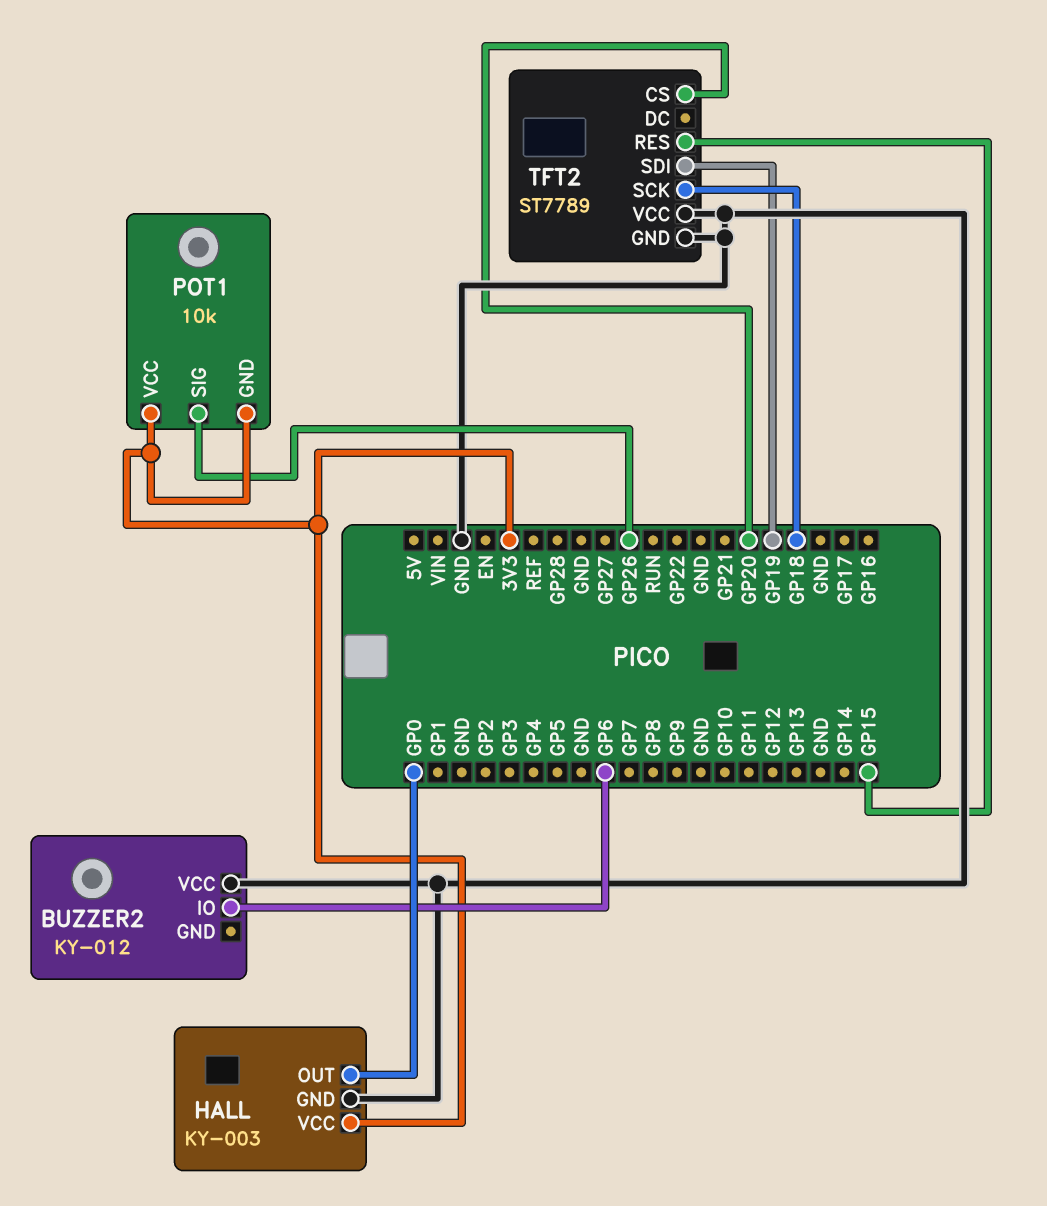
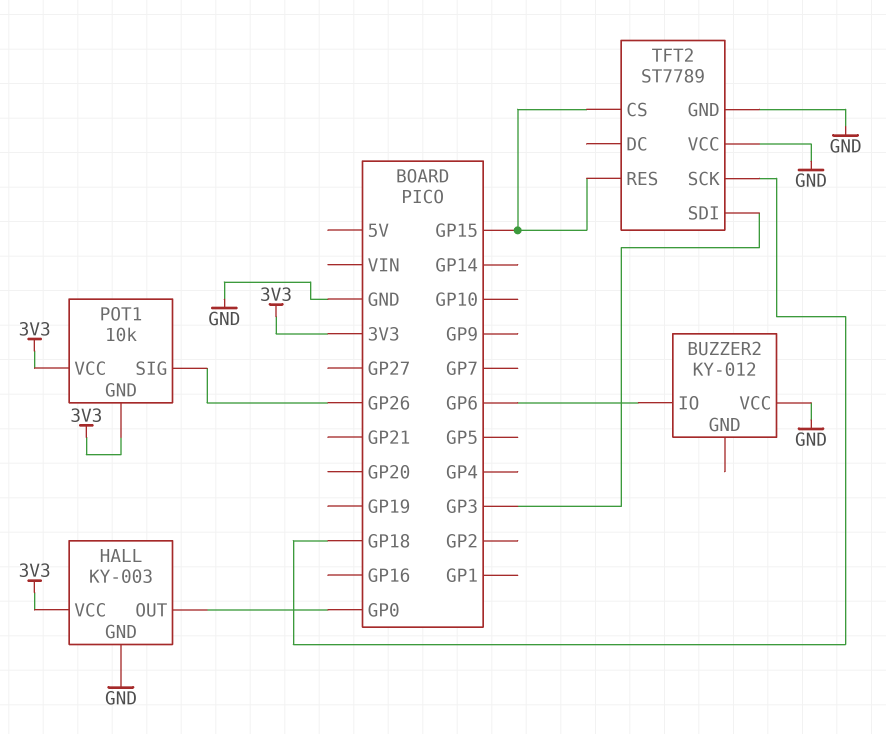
TFT2 pin CS: GP20 -> GP15
TFT2 pin SDI: GP19 -> GP3

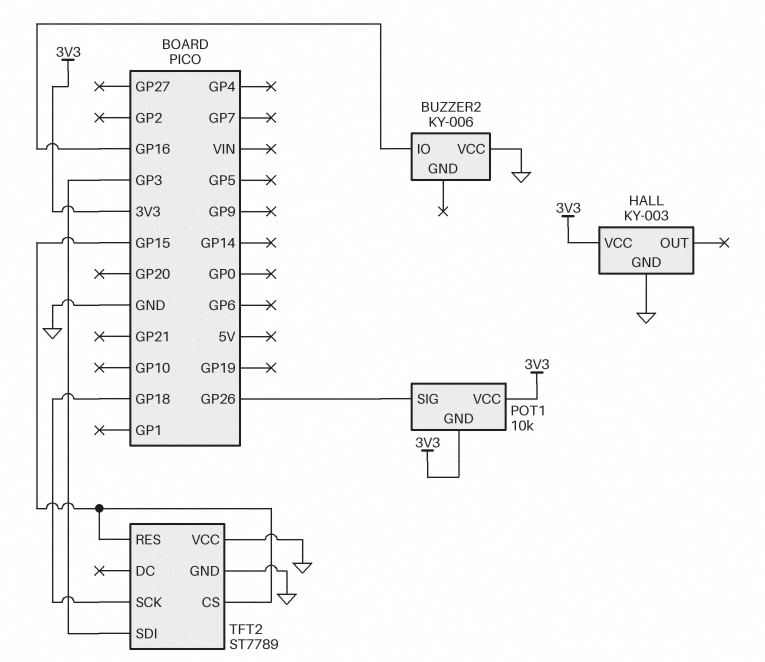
BUZZER2: KY-012 -> KY-006
BUZZER2 pin IO: GP6 -> GP16
HALL pin OUT: GP0 -> none

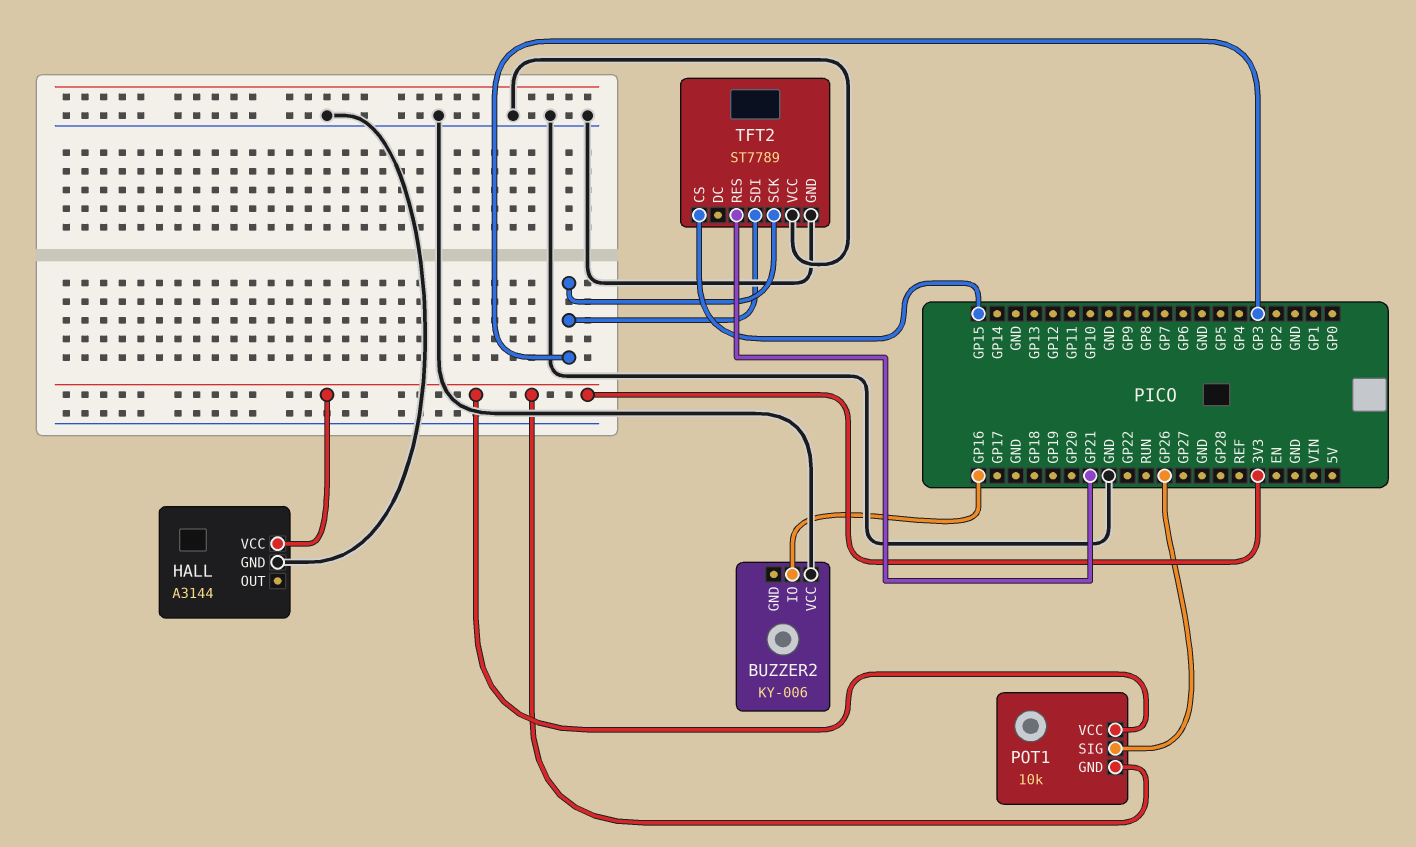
HALL: KY-003 -> A3144
TFT2 pin RES: GP15 -> GP21
TFT2 pin SCK: GP18 -> GP3

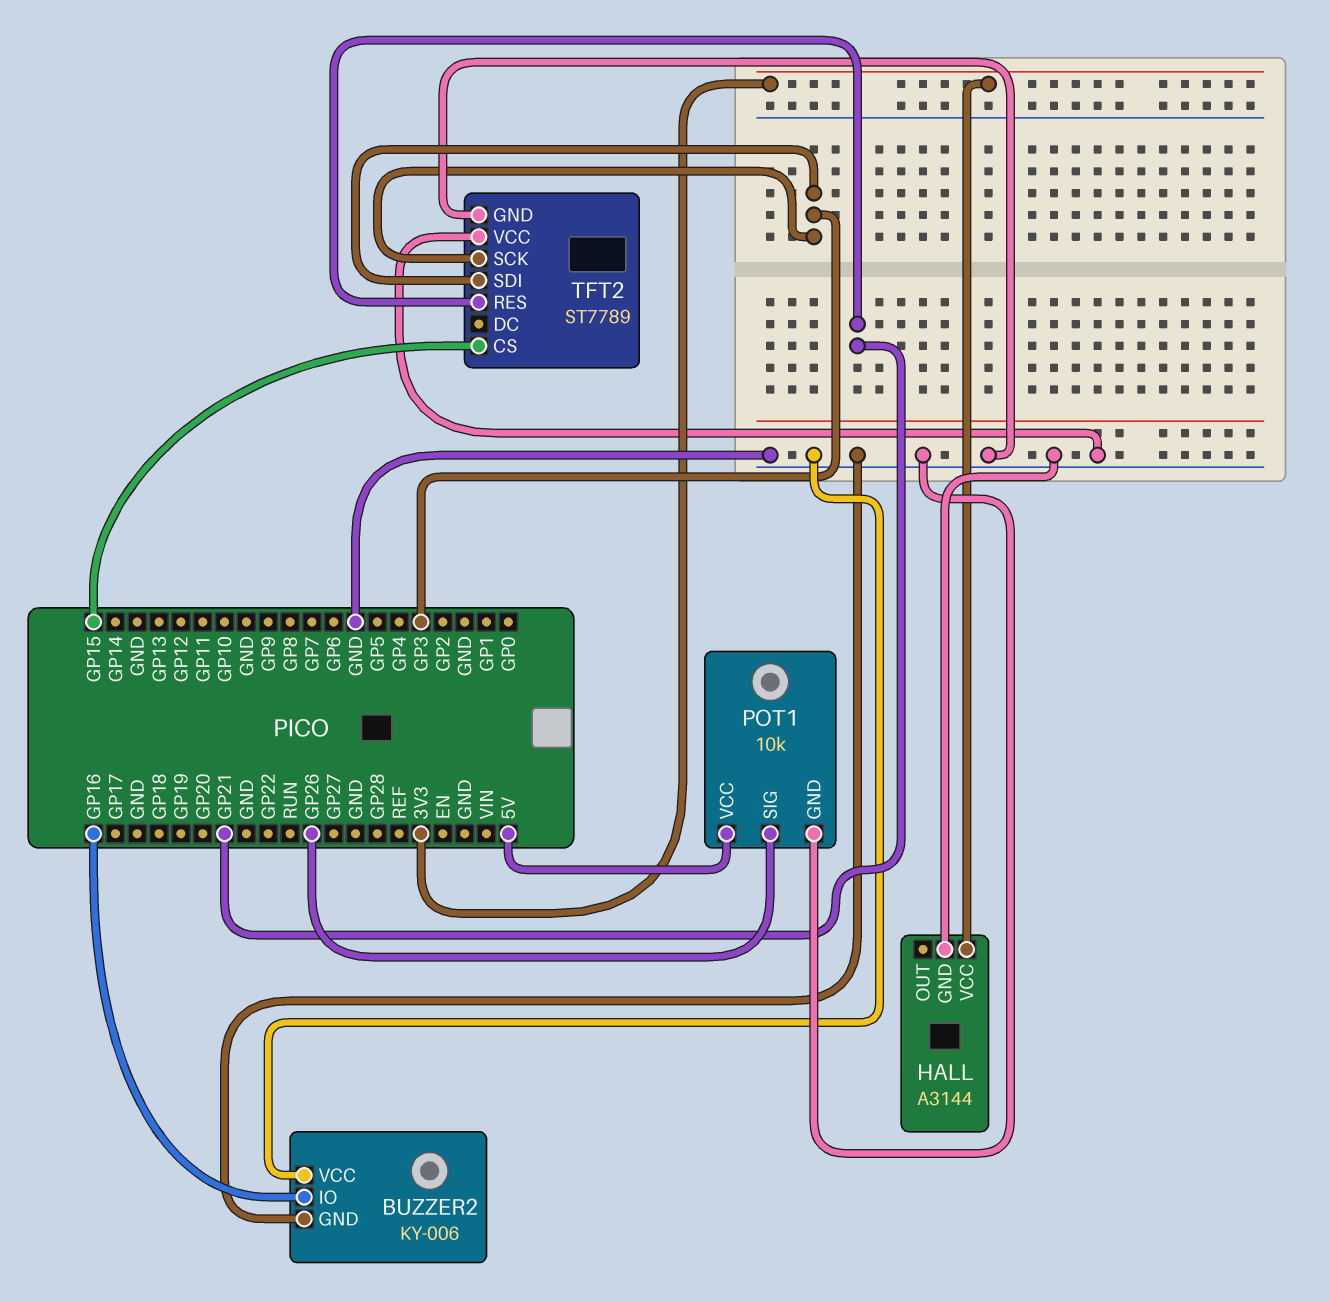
BUZZER2 pin GND: none -> GND
POT1 pin GND: 3V3 -> GND
POT1 pin VCC: 3V3 -> 5V

